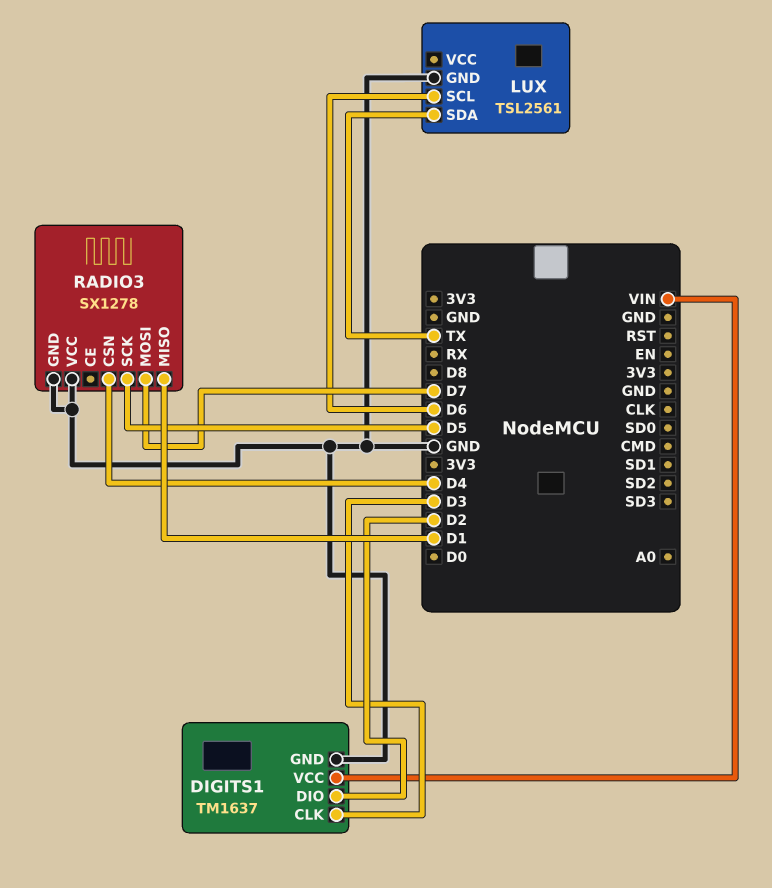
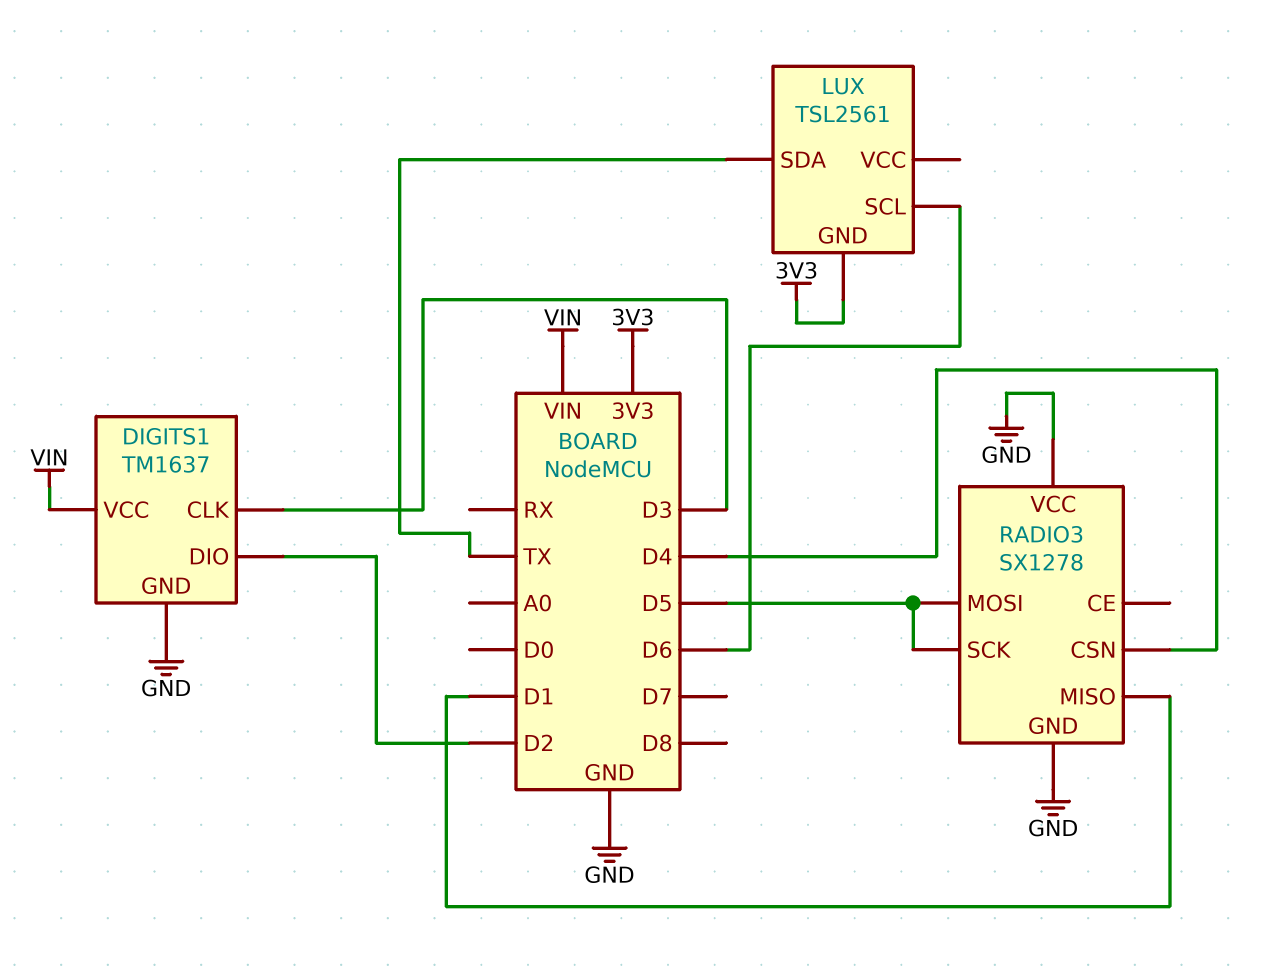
LUX pin GND: GND -> 3V3
RADIO3 pin MOSI: D7 -> D5

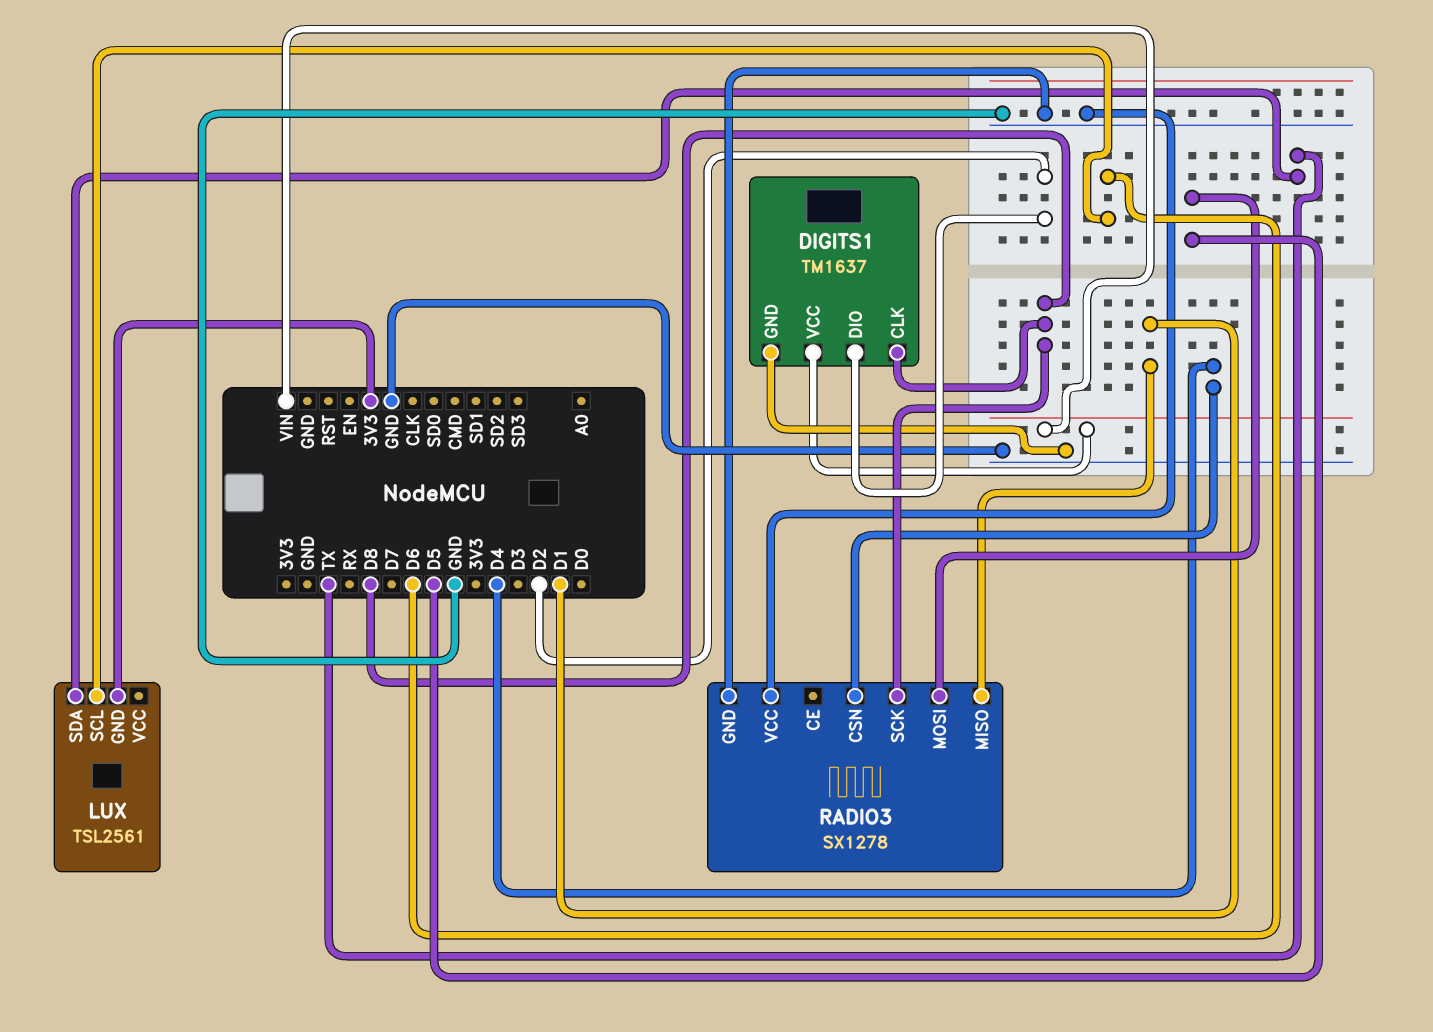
DIGITS1 pin CLK: D3 -> D8
RADIO3 pin SCK: D5 -> D8

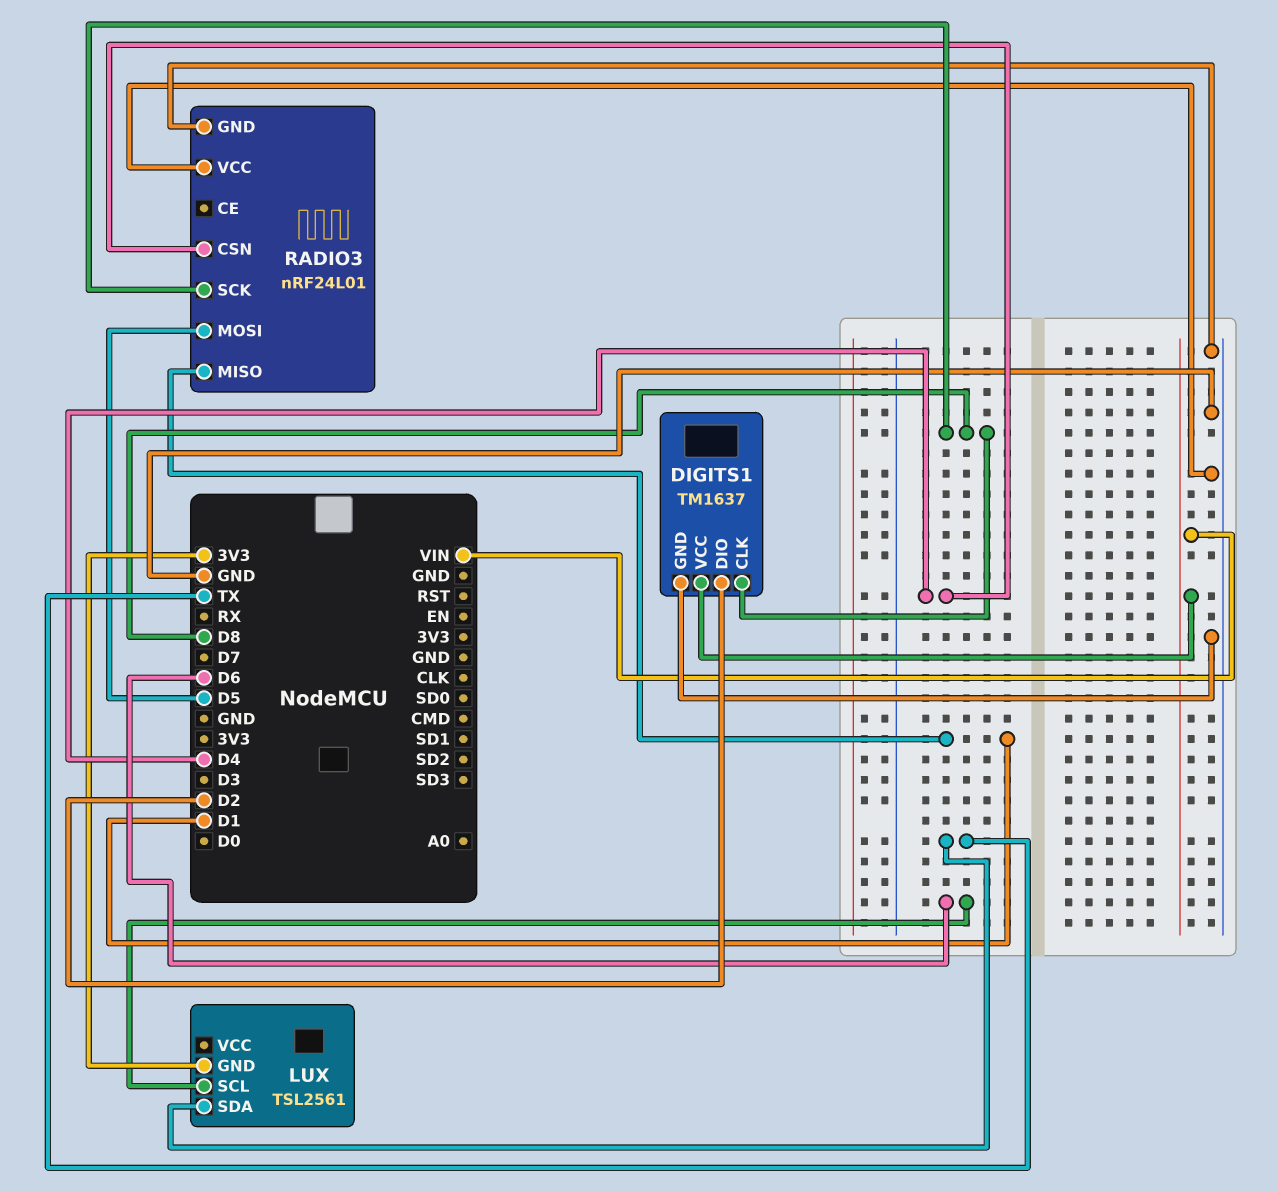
RADIO3: SX1278 -> nRF24L01

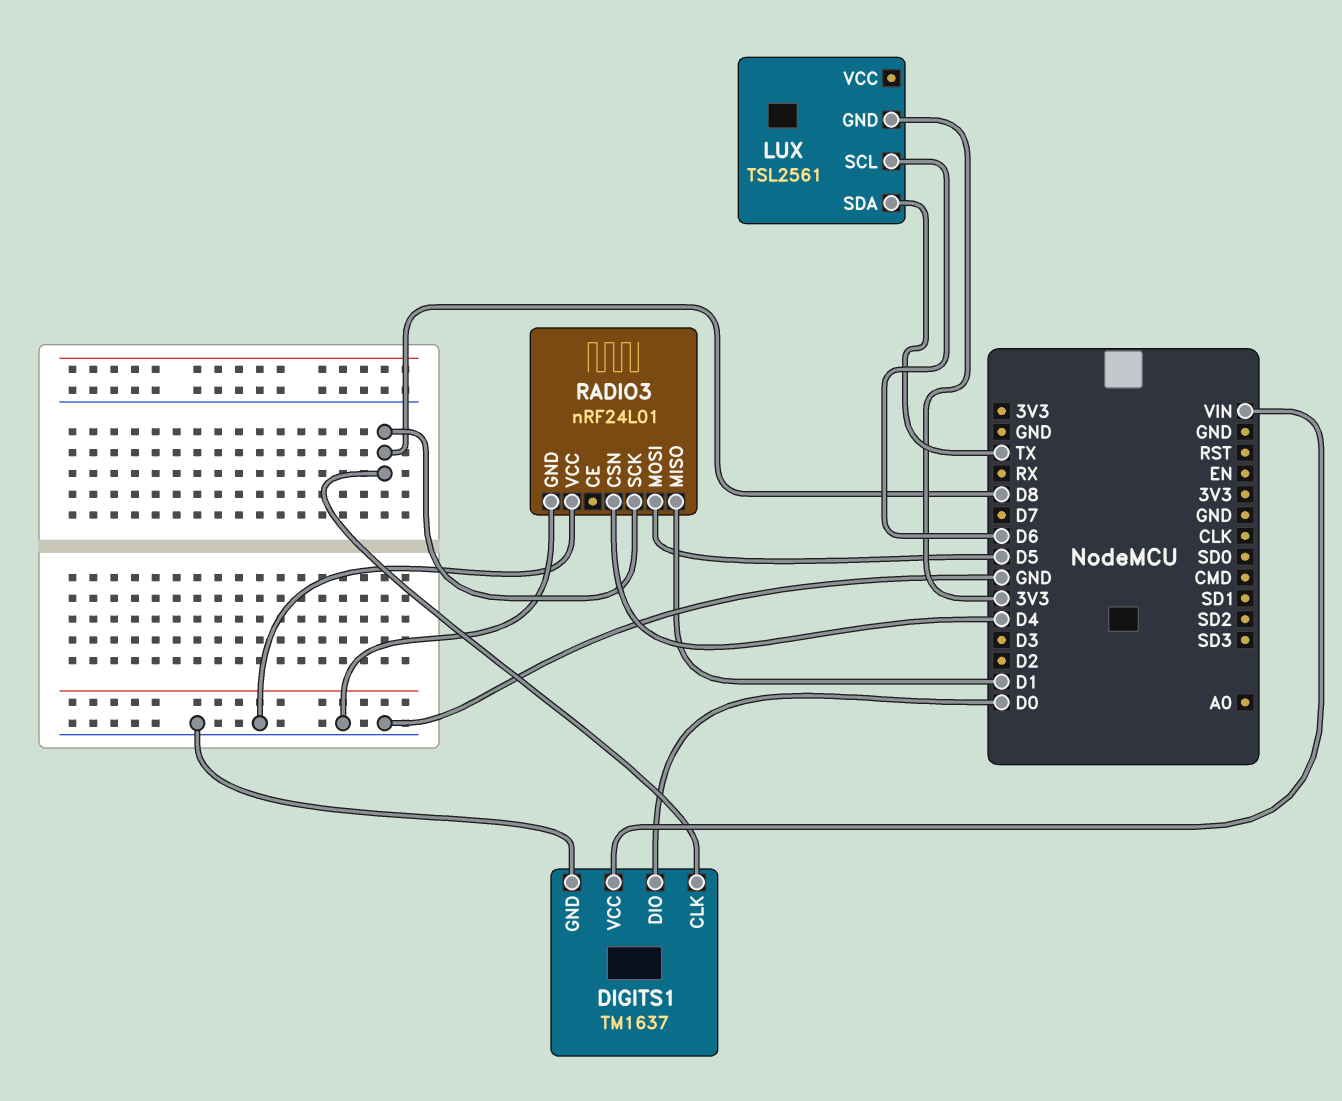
DIGITS1 pin DIO: D2 -> D0

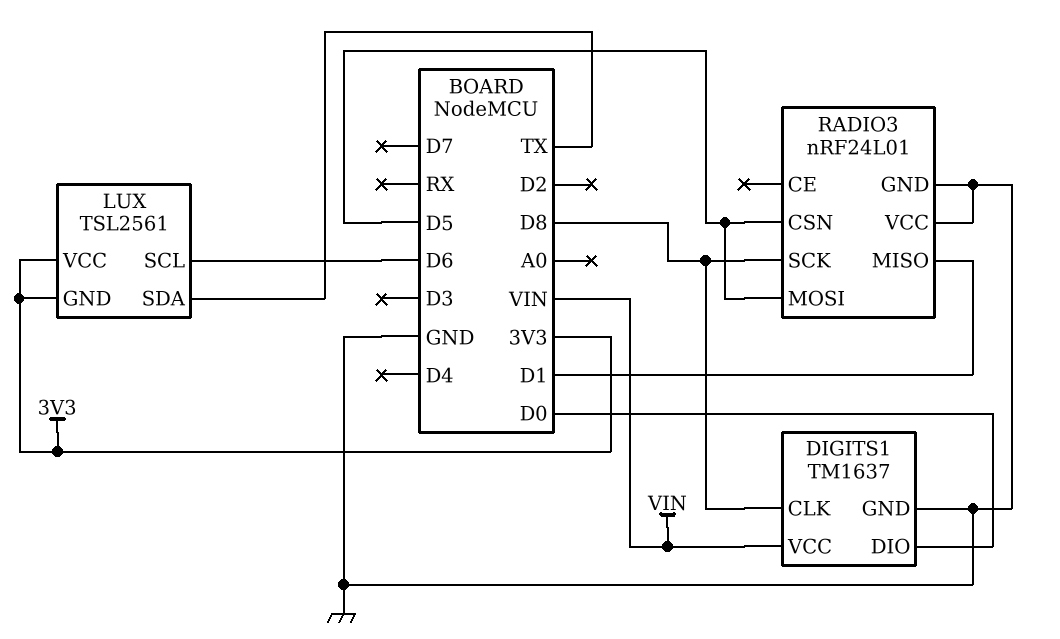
LUX pin VCC: none -> 3V3
RADIO3 pin CSN: D4 -> D5

